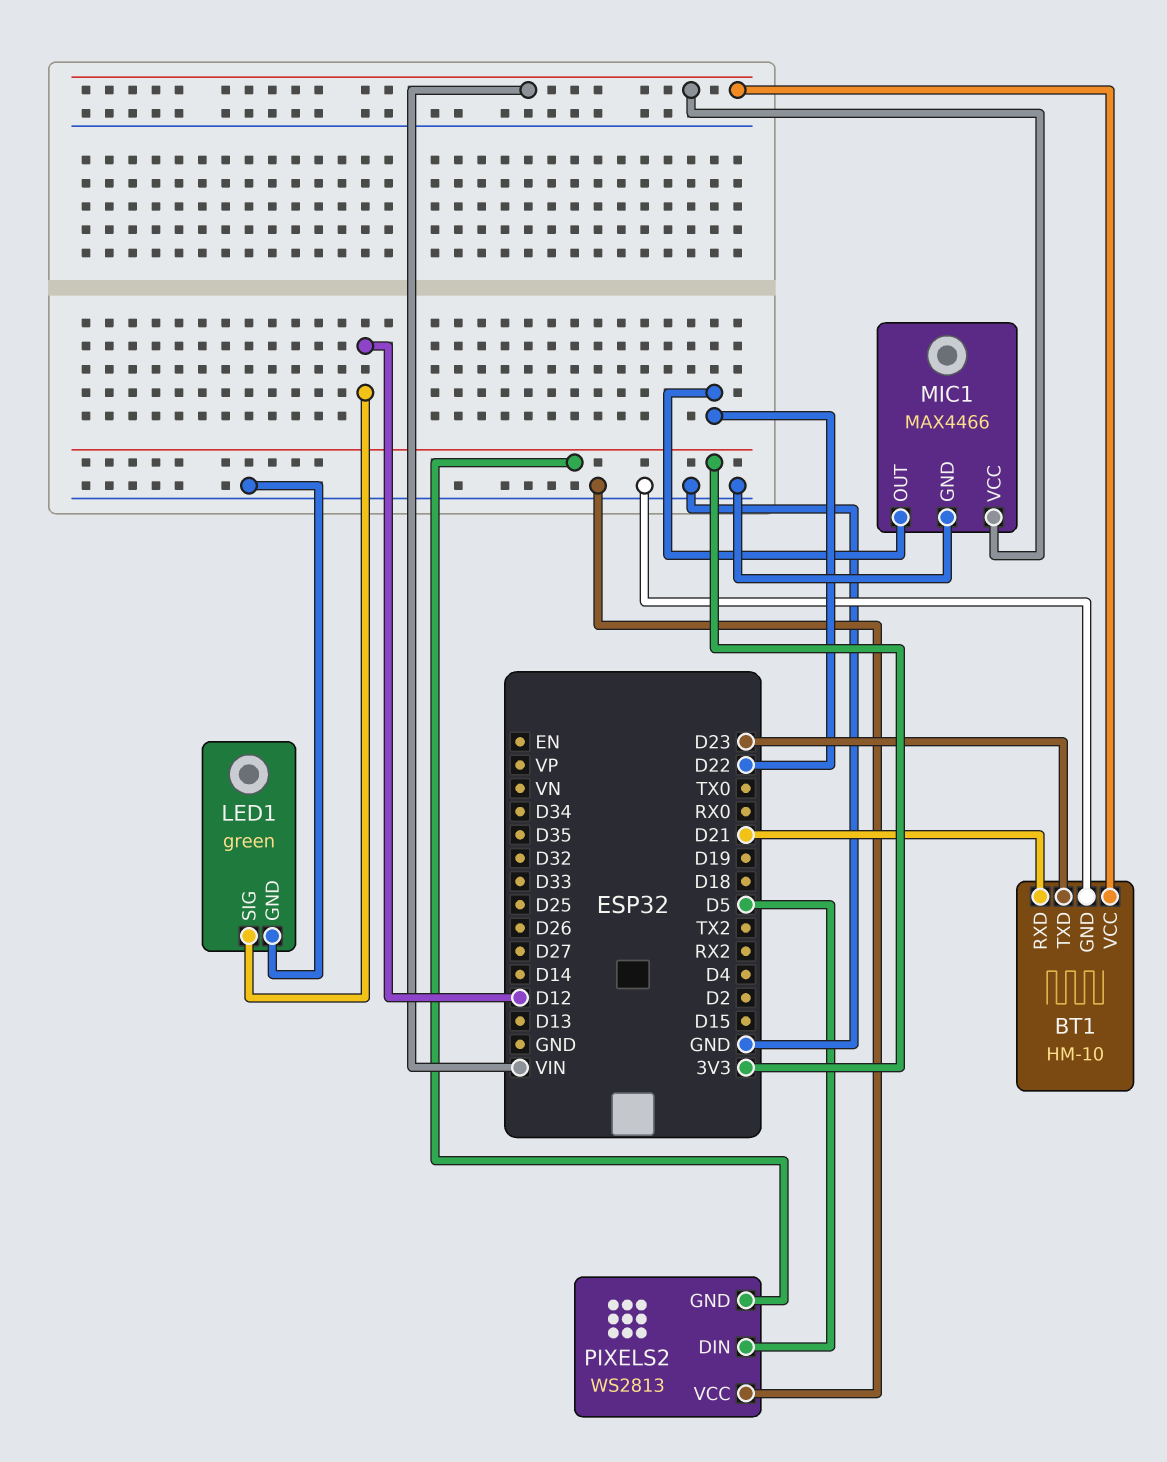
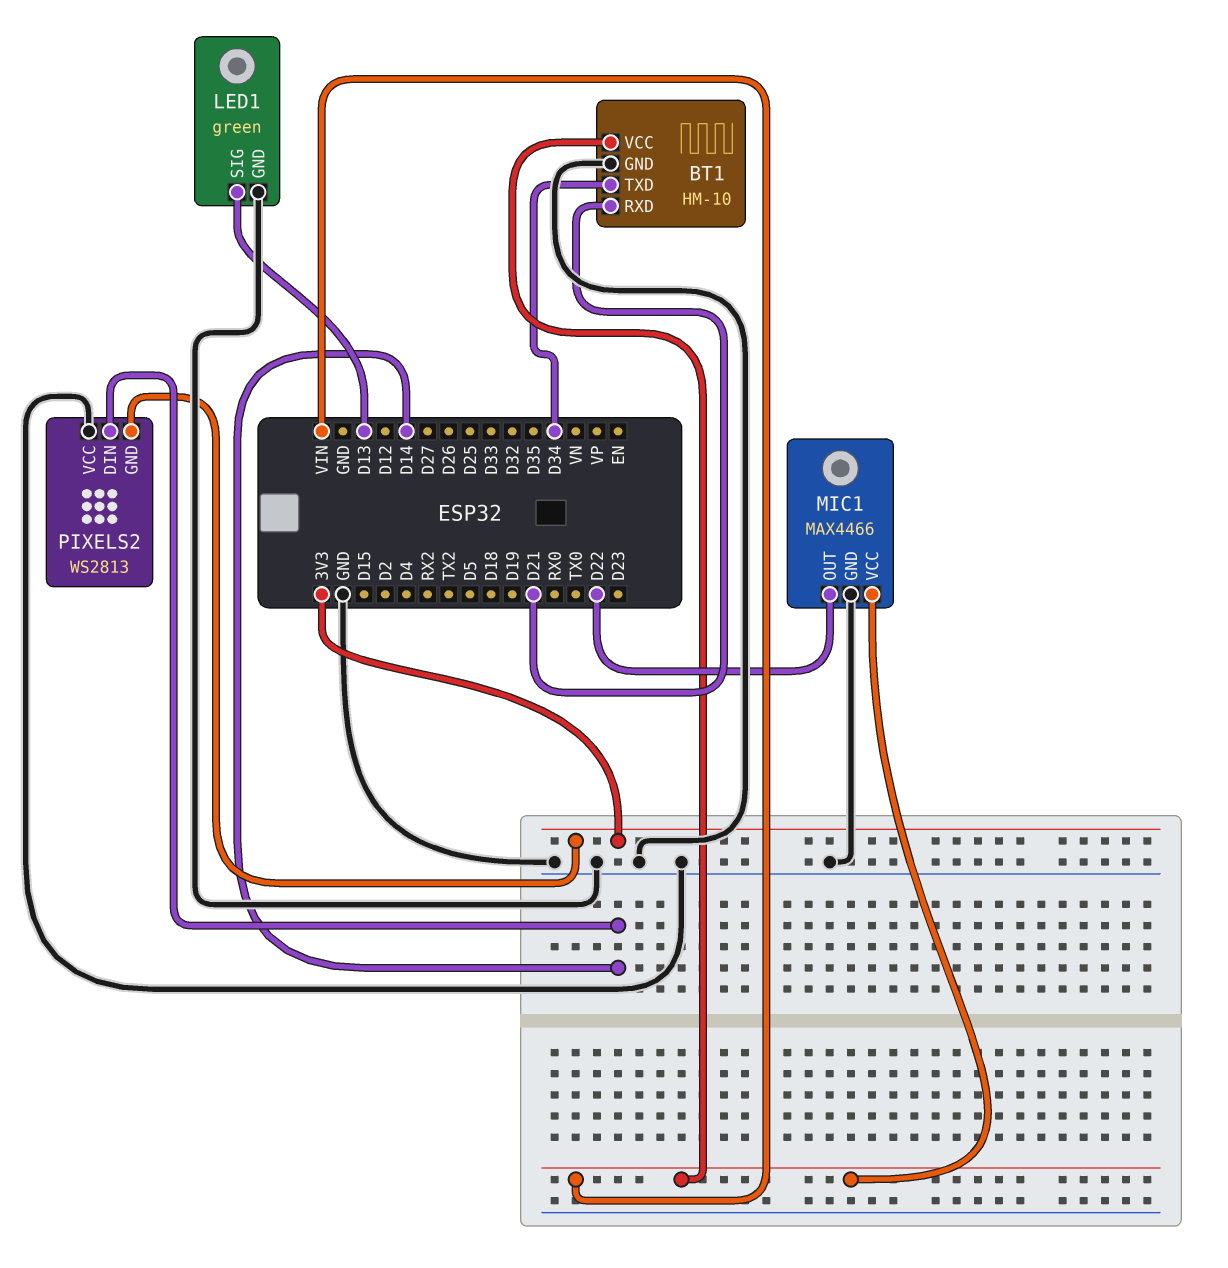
BT1 pin TXD: D23 -> D34
LED1 pin SIG: D12 -> D13
PIXELS2 pin DIN: D5 -> D14

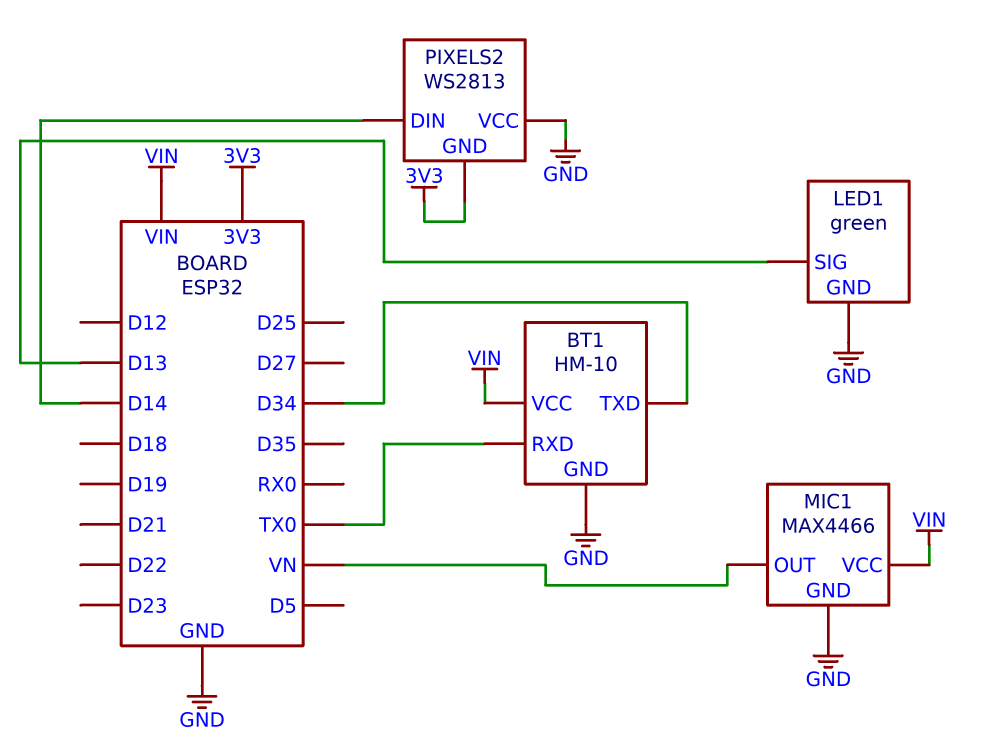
BT1 pin RXD: D21 -> TX0
MIC1 pin OUT: D22 -> VN

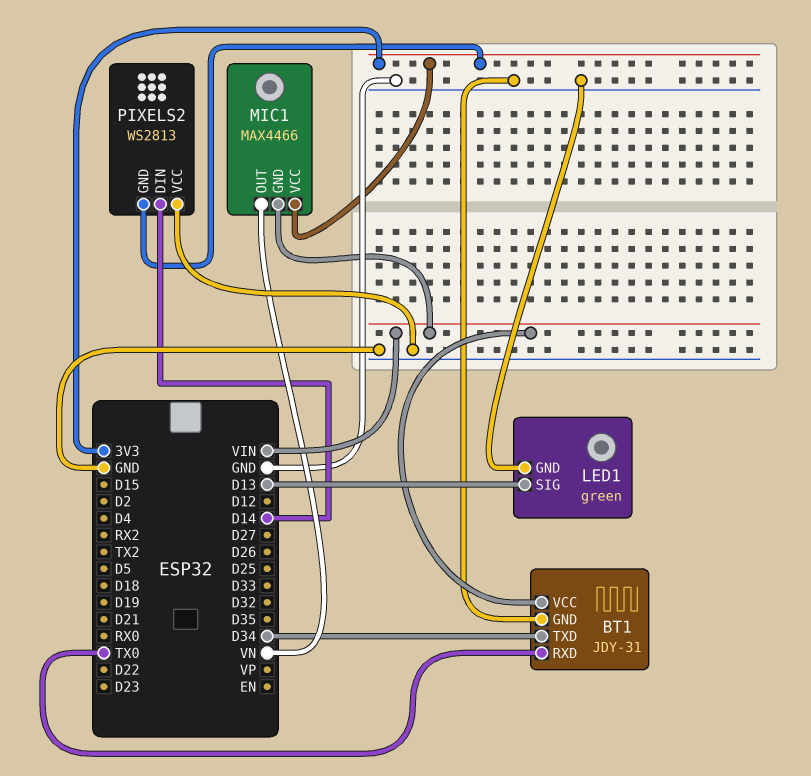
BT1: HM-10 -> JDY-31
MIC1 pin GND: GND -> VIN
MIC1 pin VCC: VIN -> 3V3

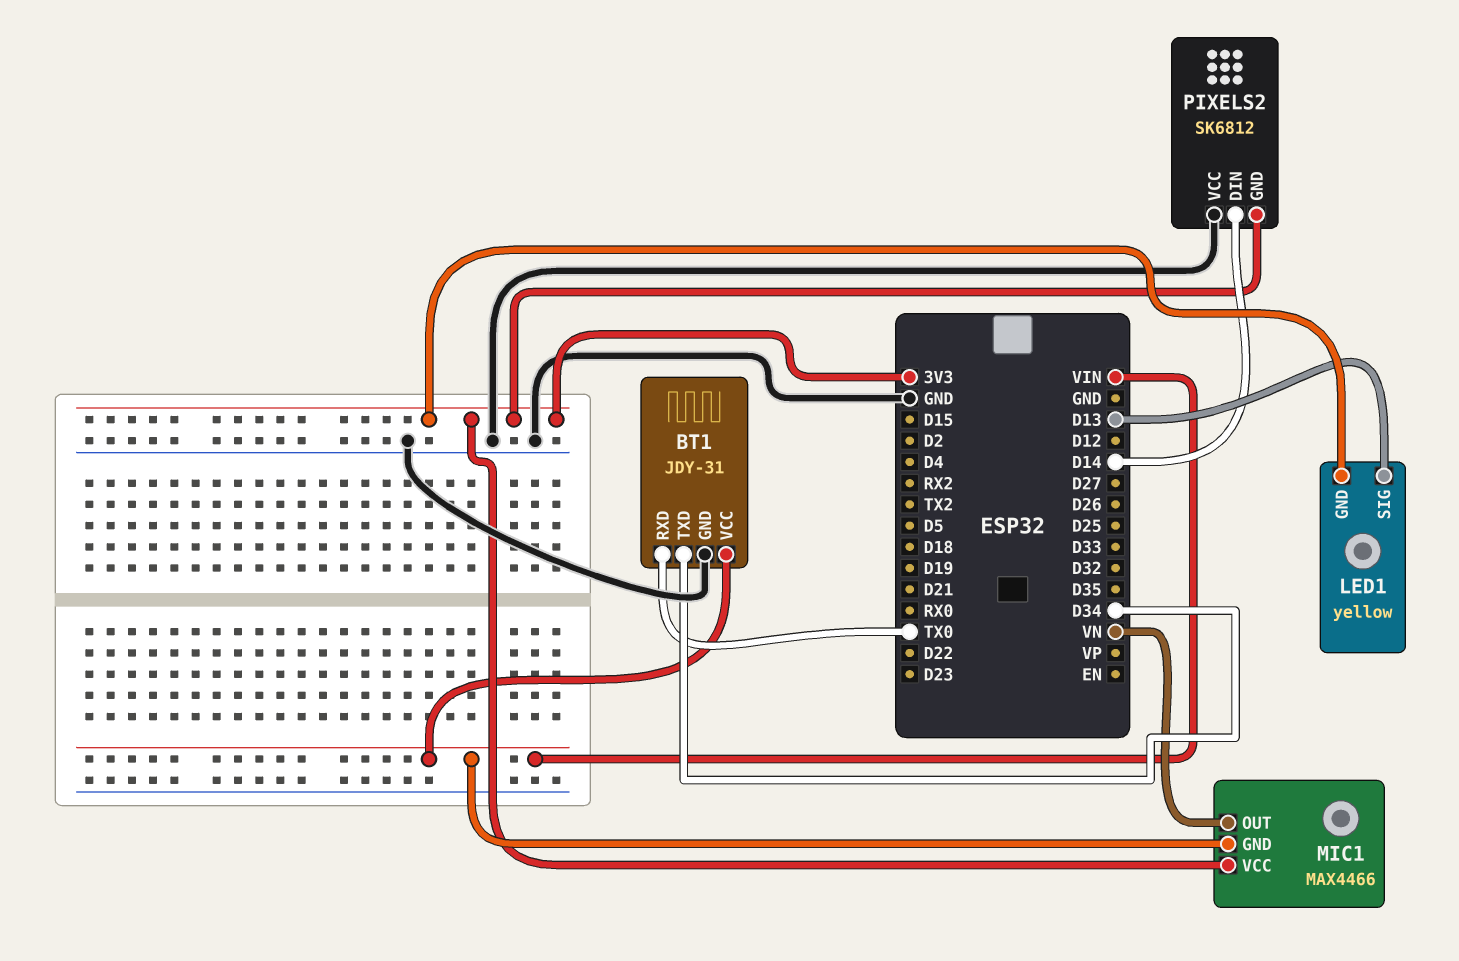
LED1: green -> yellow
LED1 pin GND: GND -> 3V3
PIXELS2: WS2813 -> SK6812

